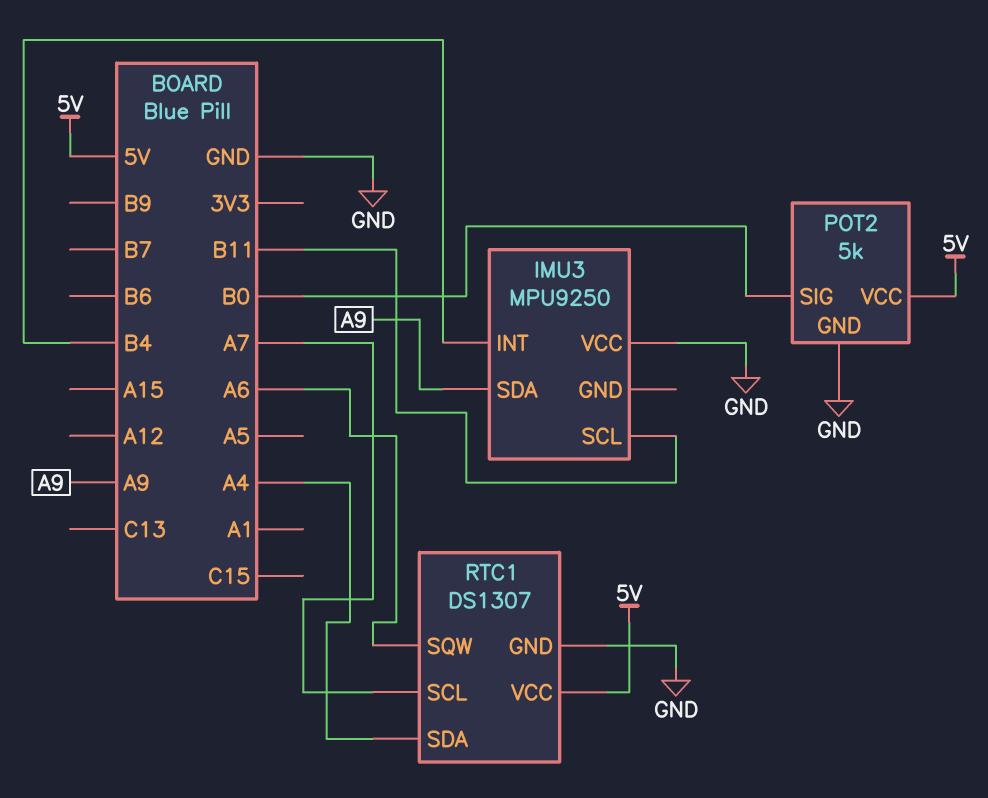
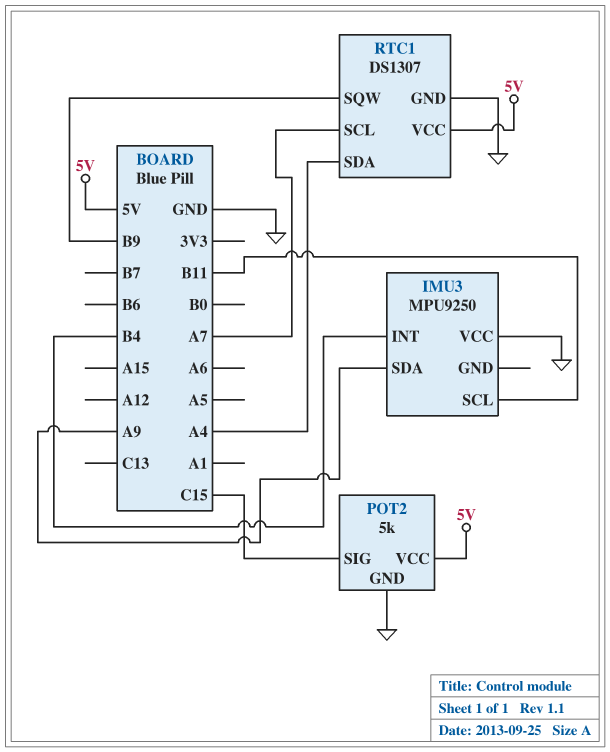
POT2 pin SIG: B0 -> C15
RTC1 pin SQW: A6 -> B9

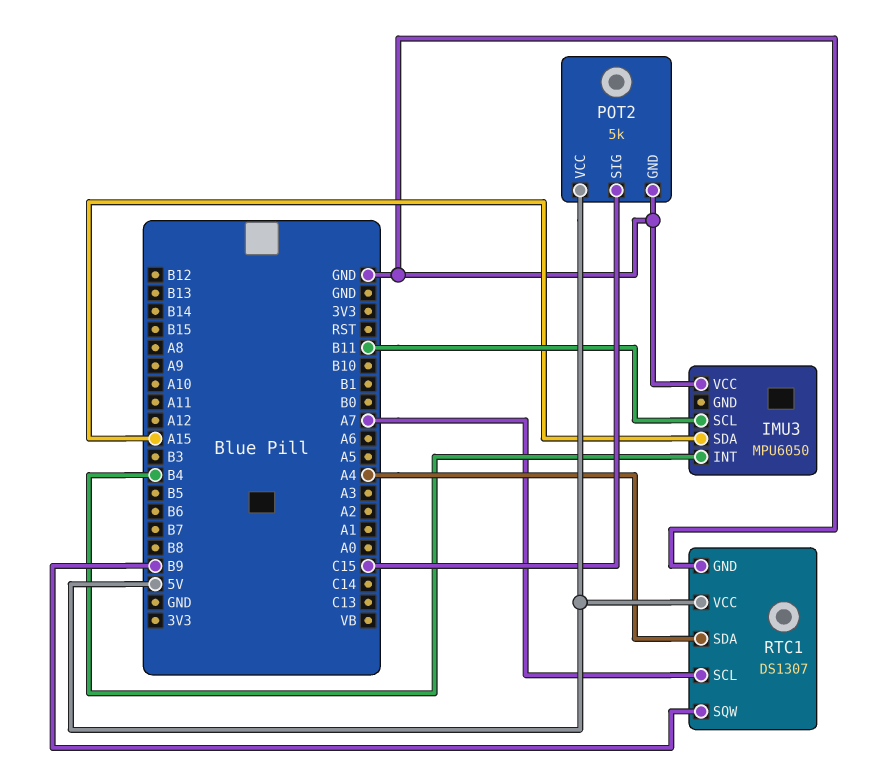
IMU3: MPU9250 -> MPU6050
IMU3 pin SDA: A9 -> A15

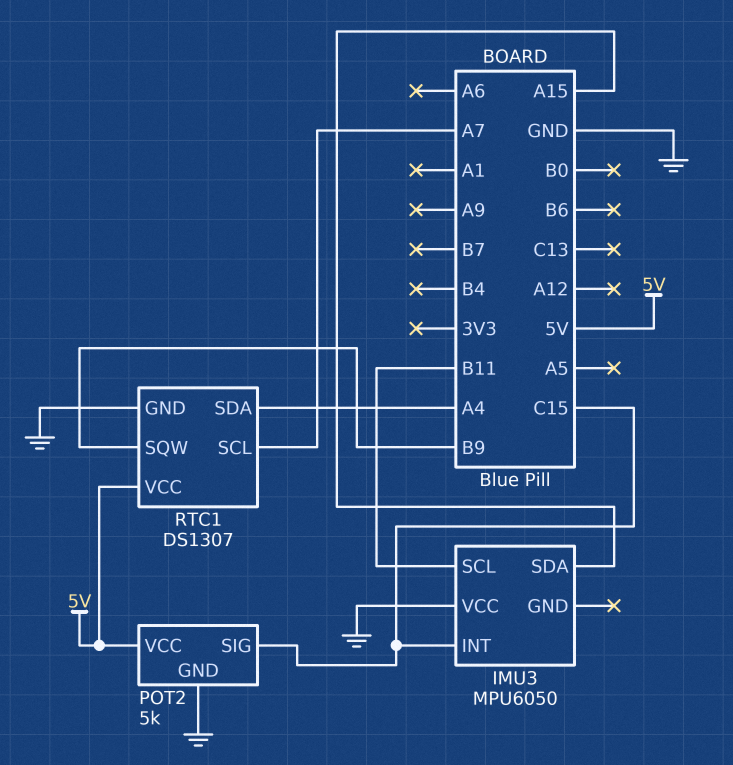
IMU3 pin INT: B4 -> C15

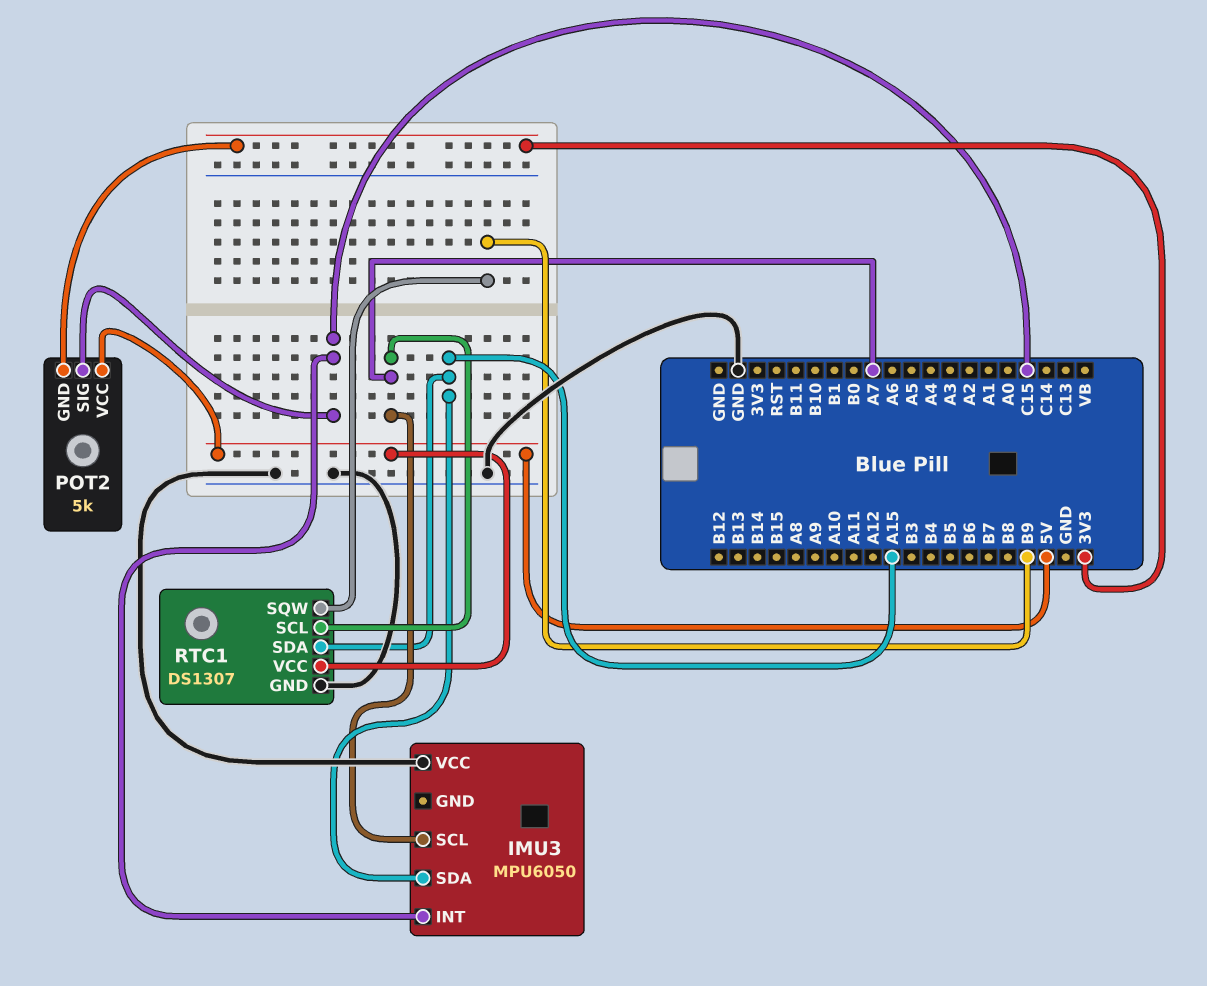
IMU3 pin SCL: B11 -> A7
POT2 pin GND: GND -> 3V3
RTC1 pin SDA: A4 -> A15

